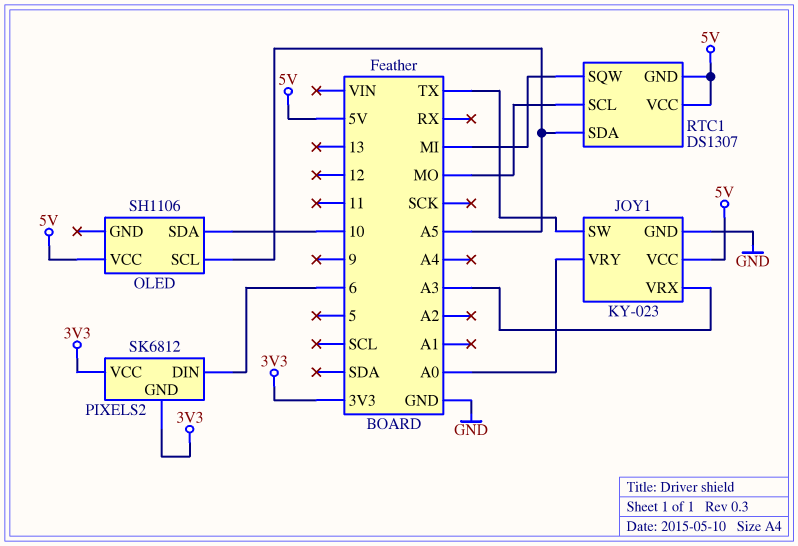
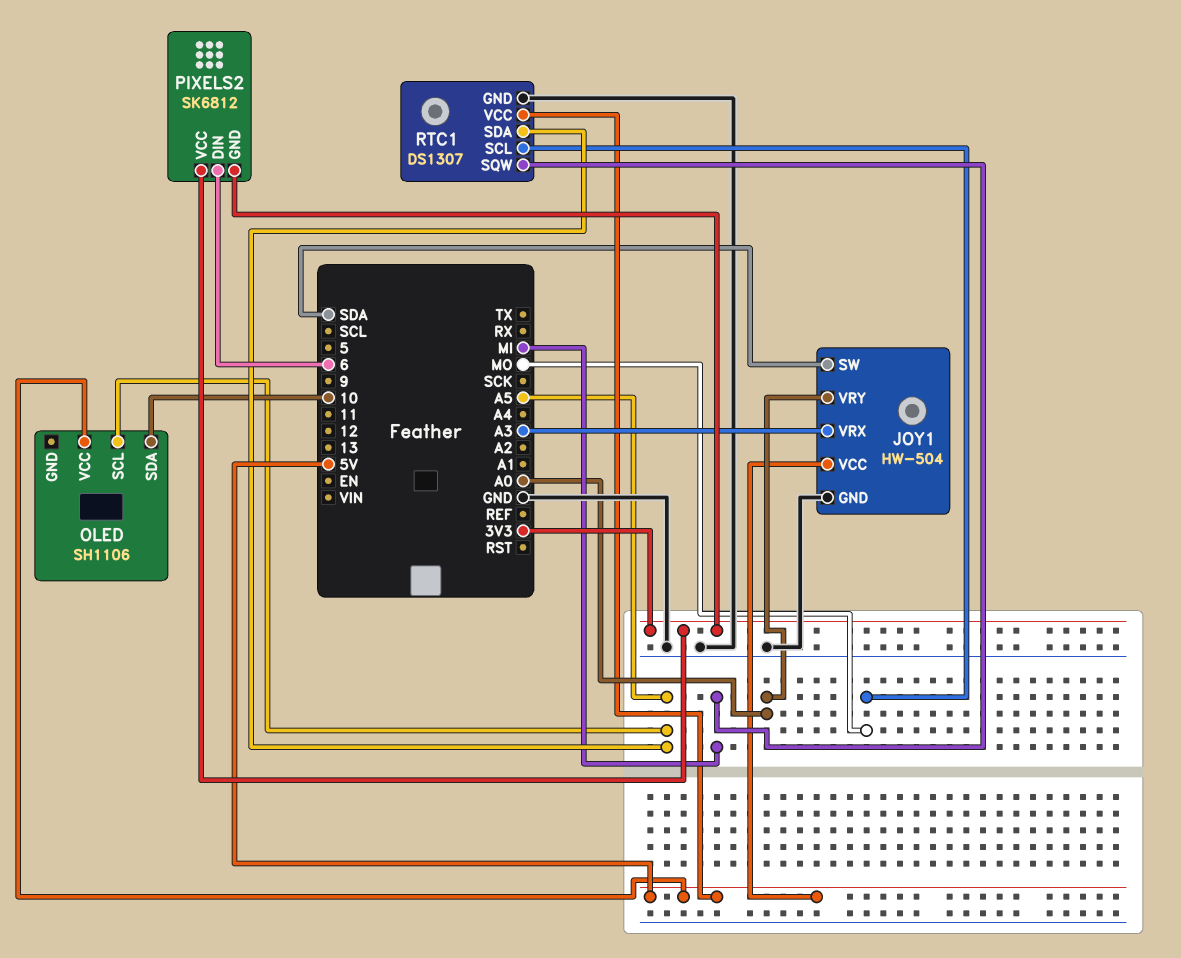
JOY1: KY-023 -> HW-504
JOY1 pin SW: TX -> SDA
RTC1 pin GND: 5V -> GND

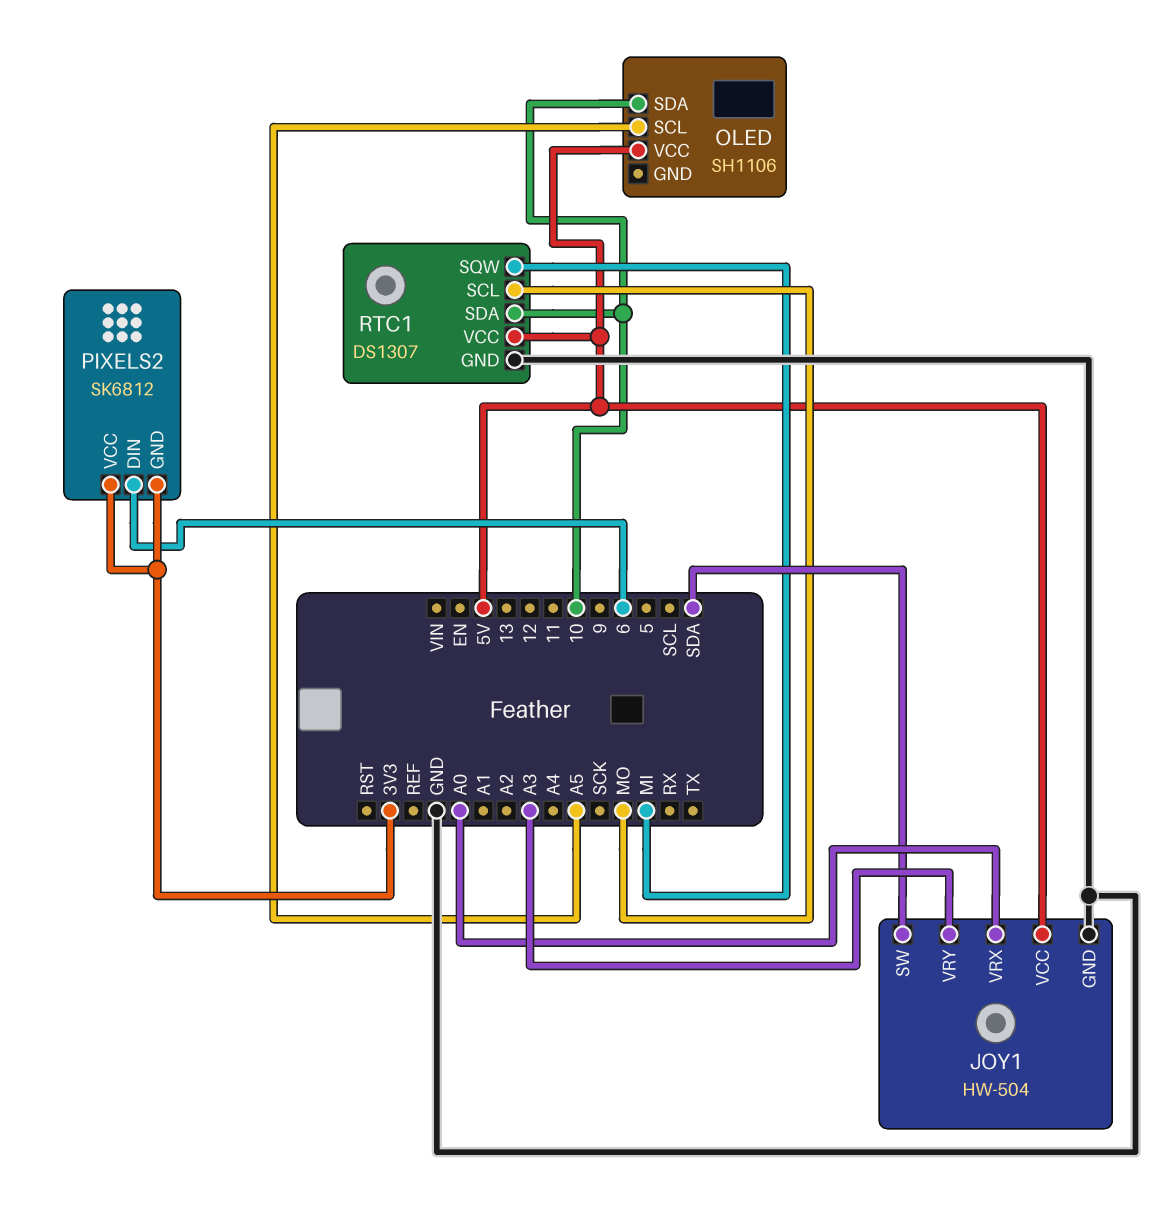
JOY1 pin VRX: A3 -> A0
JOY1 pin VRY: A0 -> A3
RTC1 pin SDA: A5 -> 10

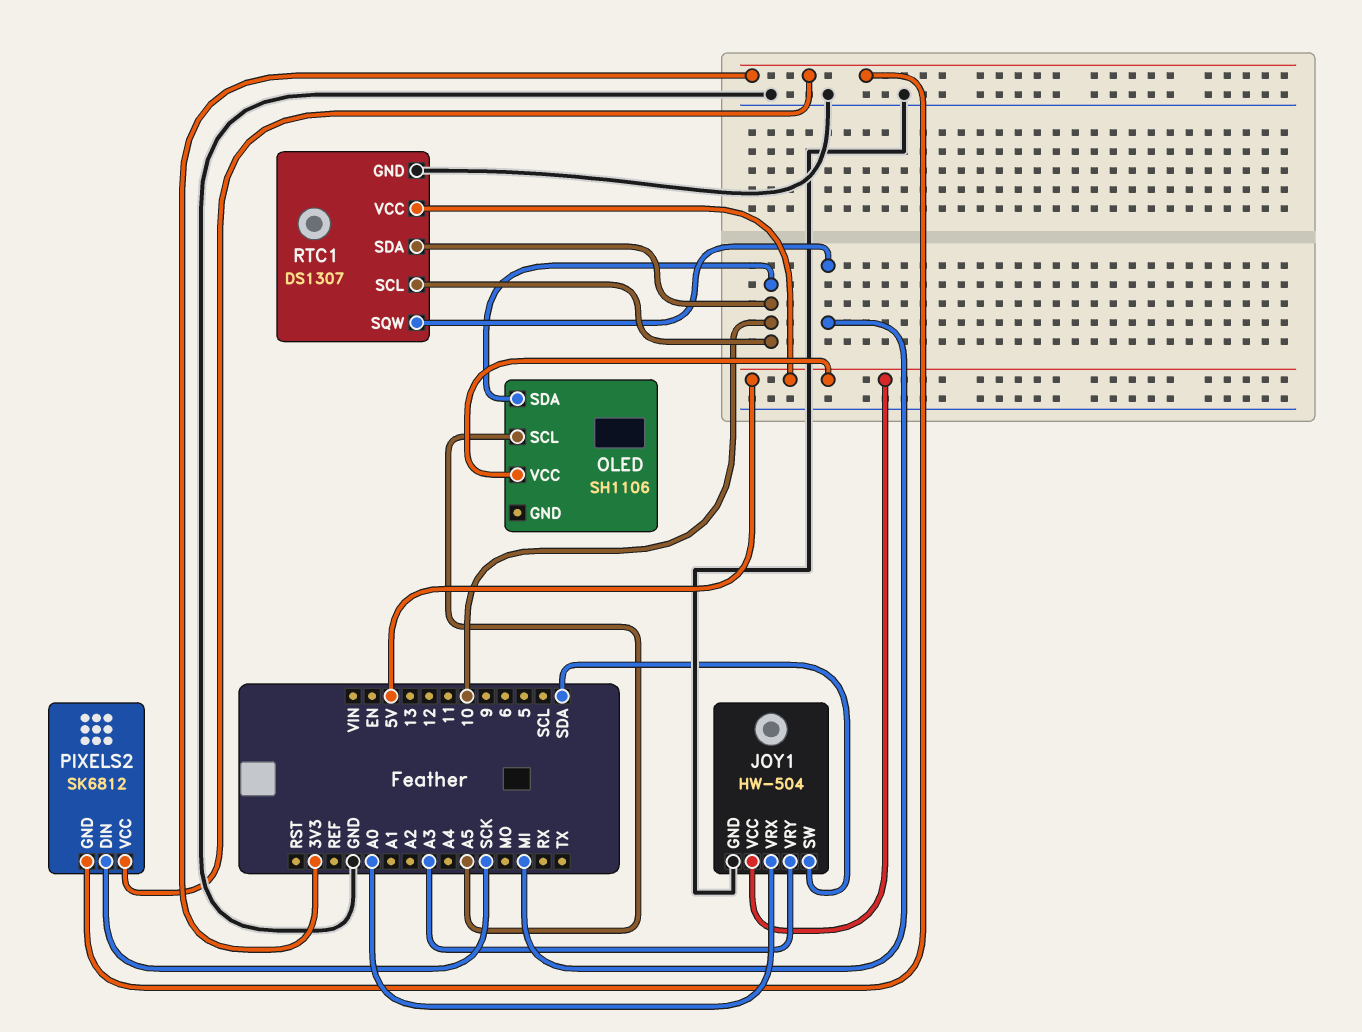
PIXELS2 pin DIN: 6 -> SCK
RTC1 pin SCL: MO -> 10

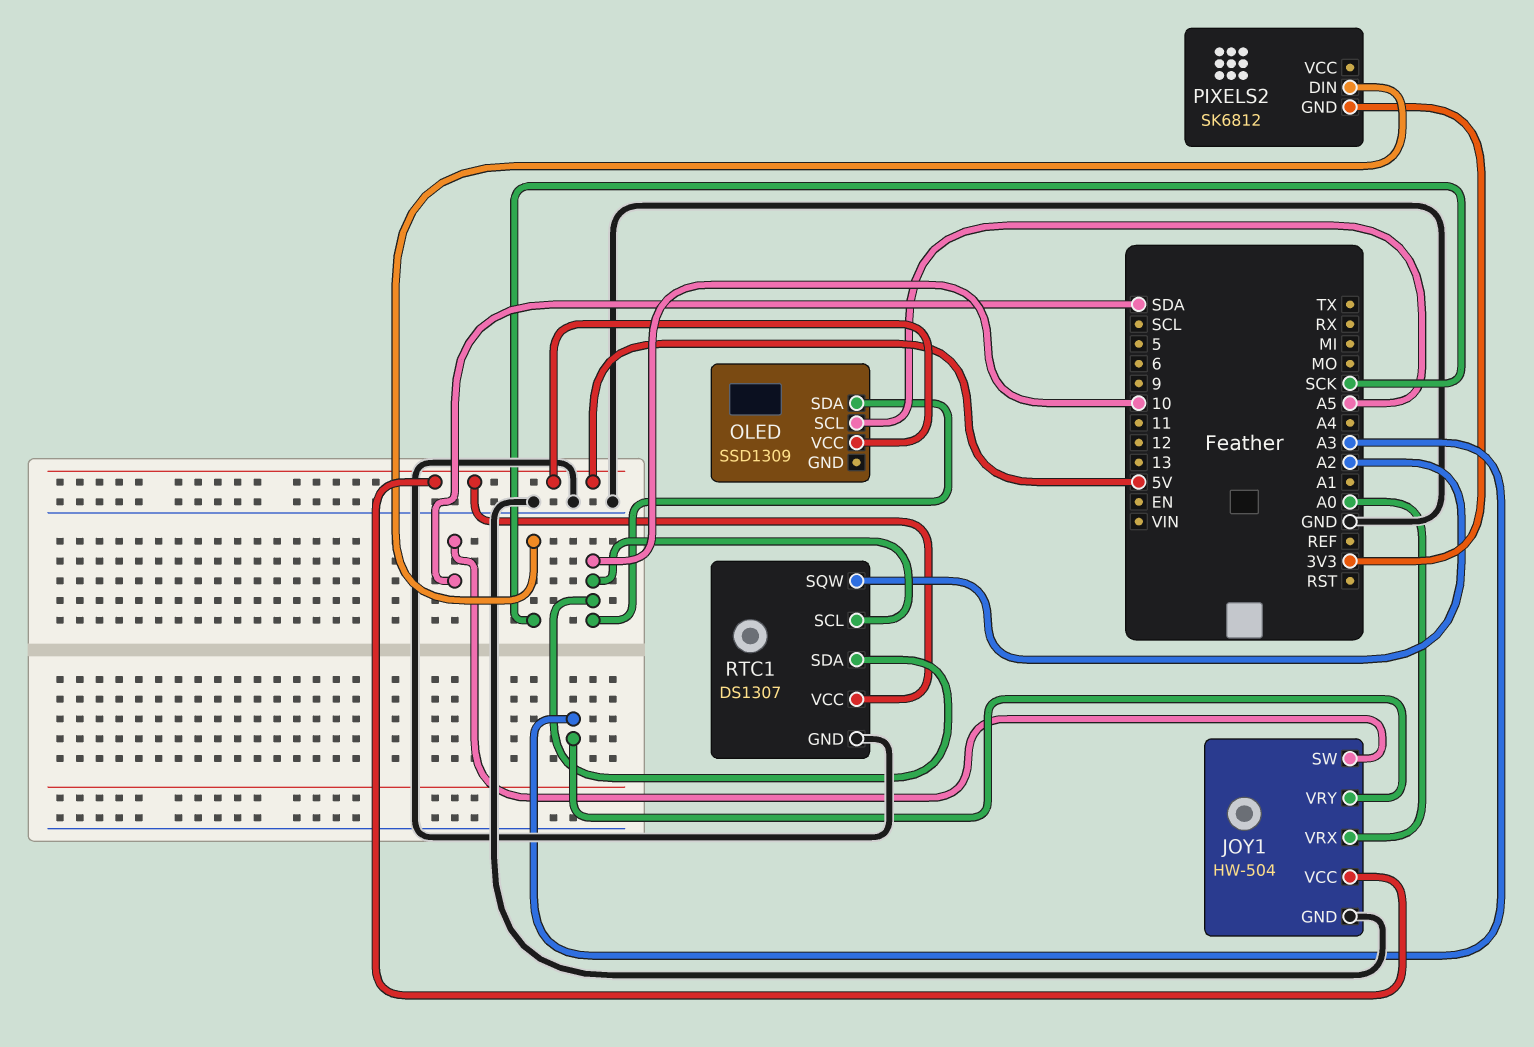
OLED: SH1106 -> SSD1309
PIXELS2 pin VCC: 3V3 -> none
RTC1 pin SQW: MI -> A2

